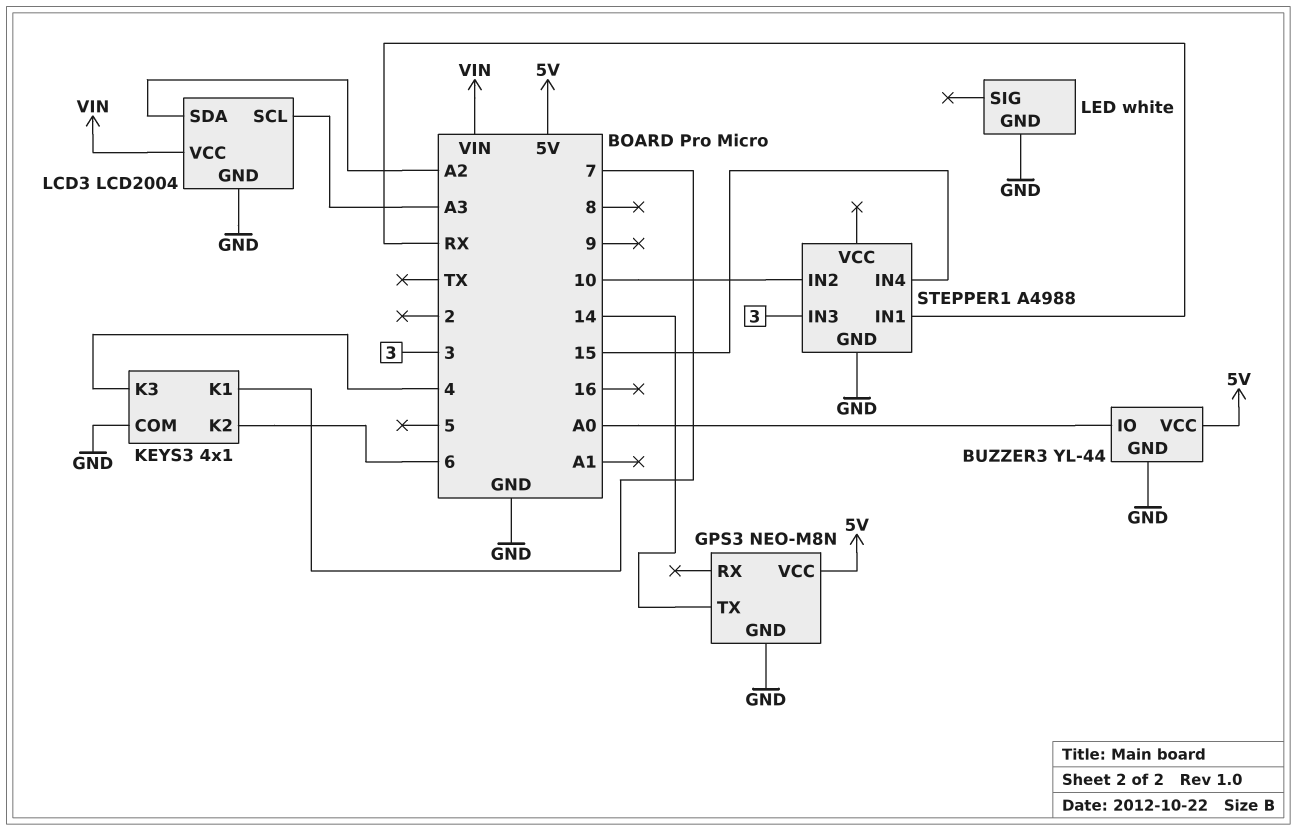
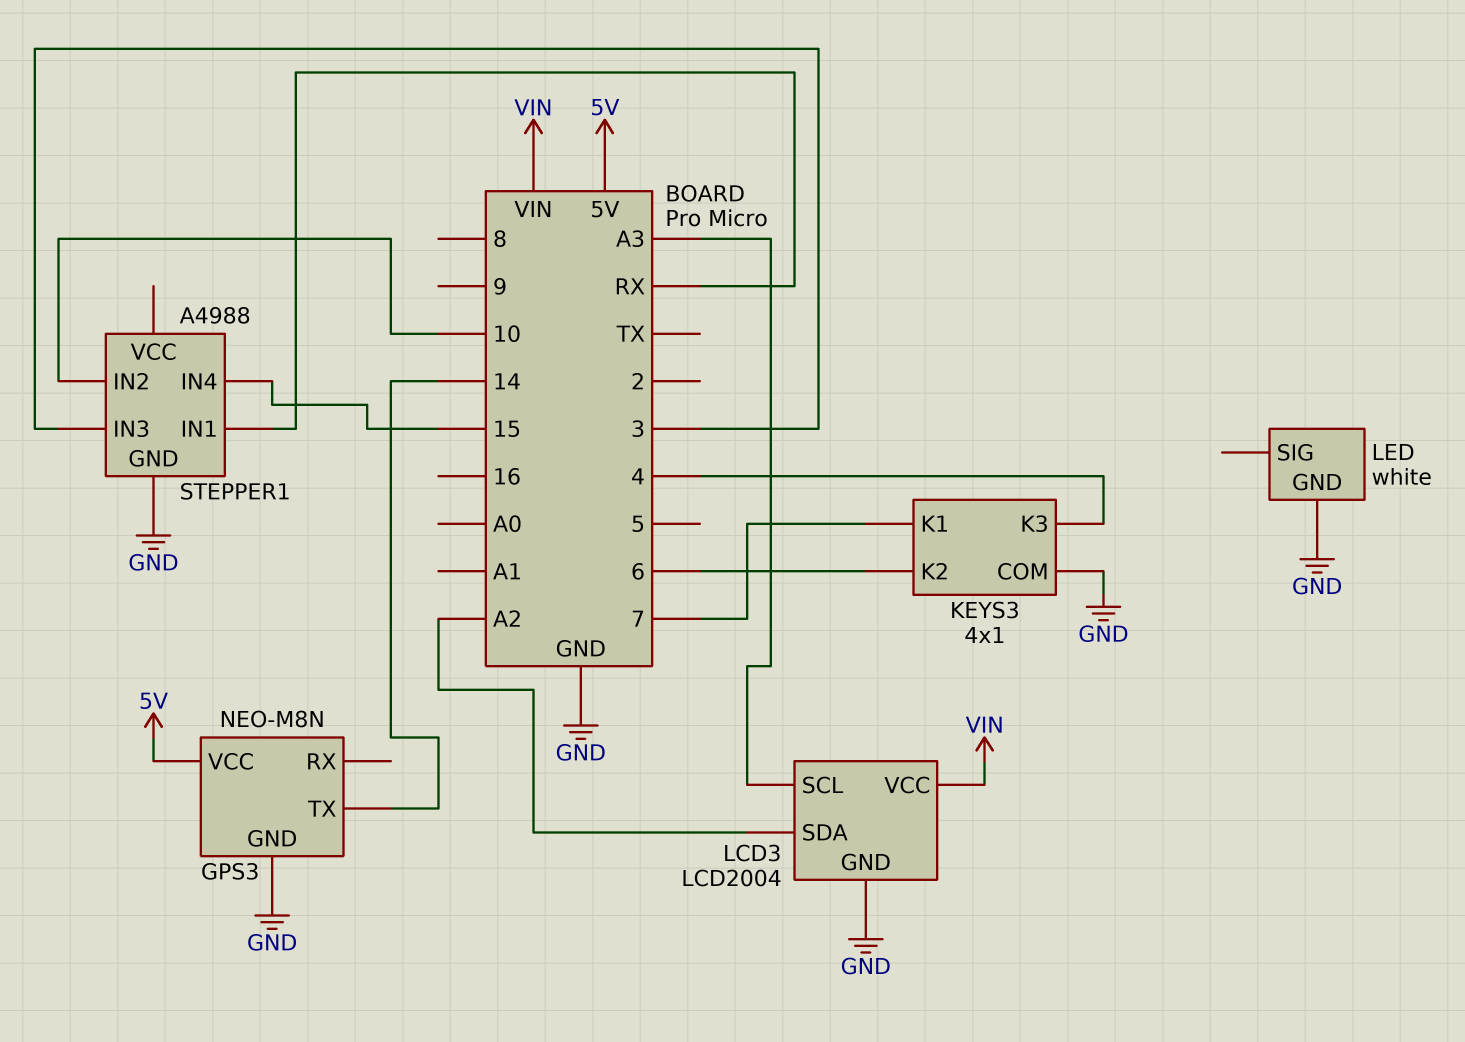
BUZZER3: YL-44 -> none
BUZZER3 pin GND: GND -> none
BUZZER3 pin IO: A0 -> none
BUZZER3 pin VCC: 5V -> none

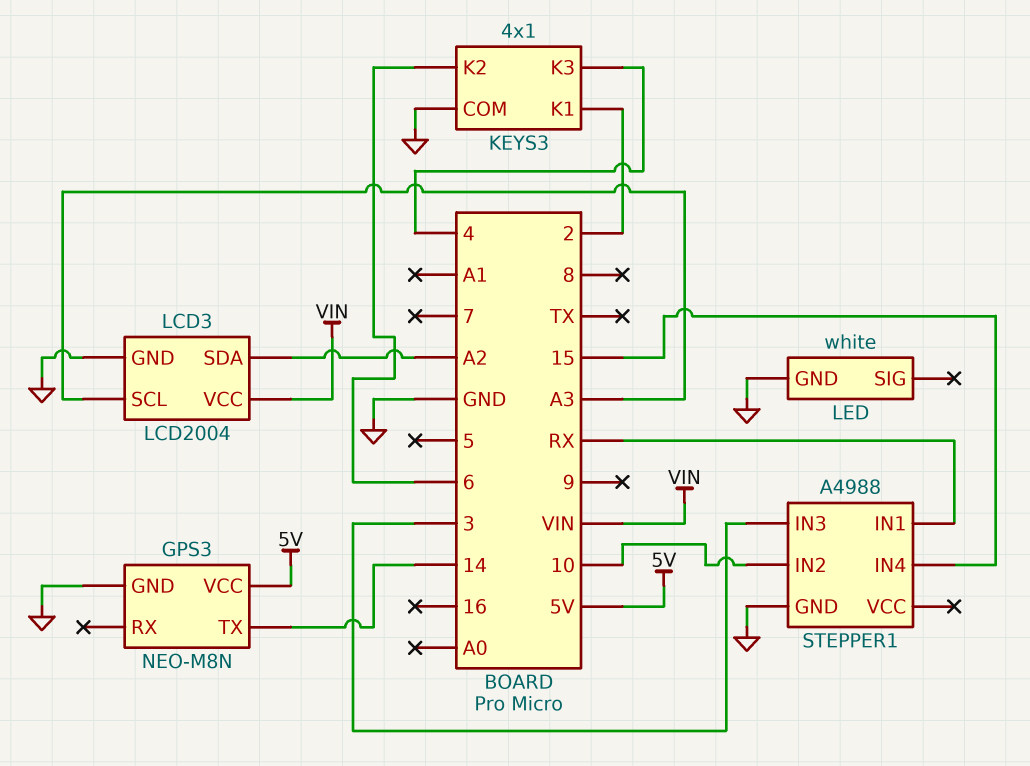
KEYS3 pin K1: 7 -> 2

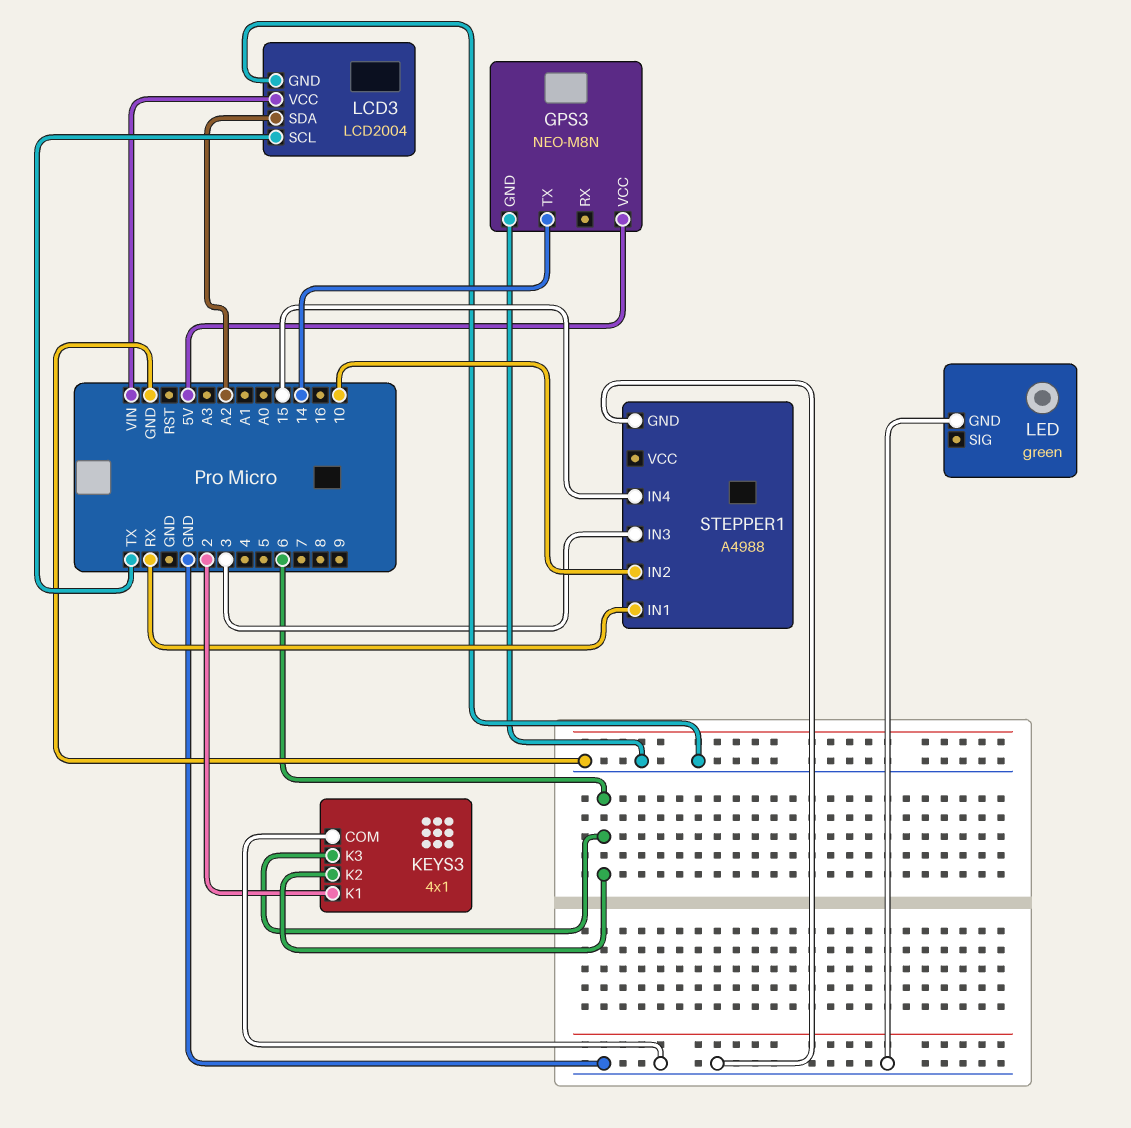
KEYS3 pin K3: 4 -> 6
LCD3 pin SCL: A3 -> TX
LED: white -> green

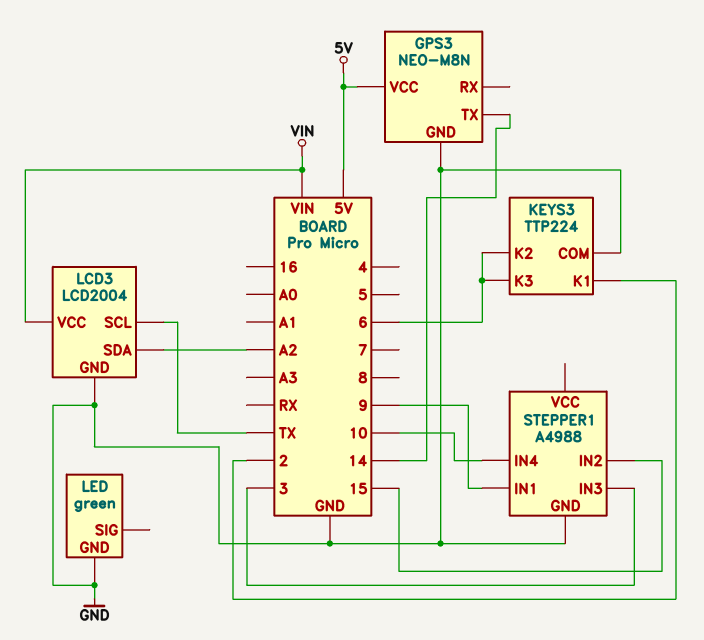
KEYS3: 4x1 -> TTP224
STEPPER1 pin IN1: RX -> 9
STEPPER1 pin IN2: 10 -> 15
STEPPER1 pin IN4: 15 -> 10

